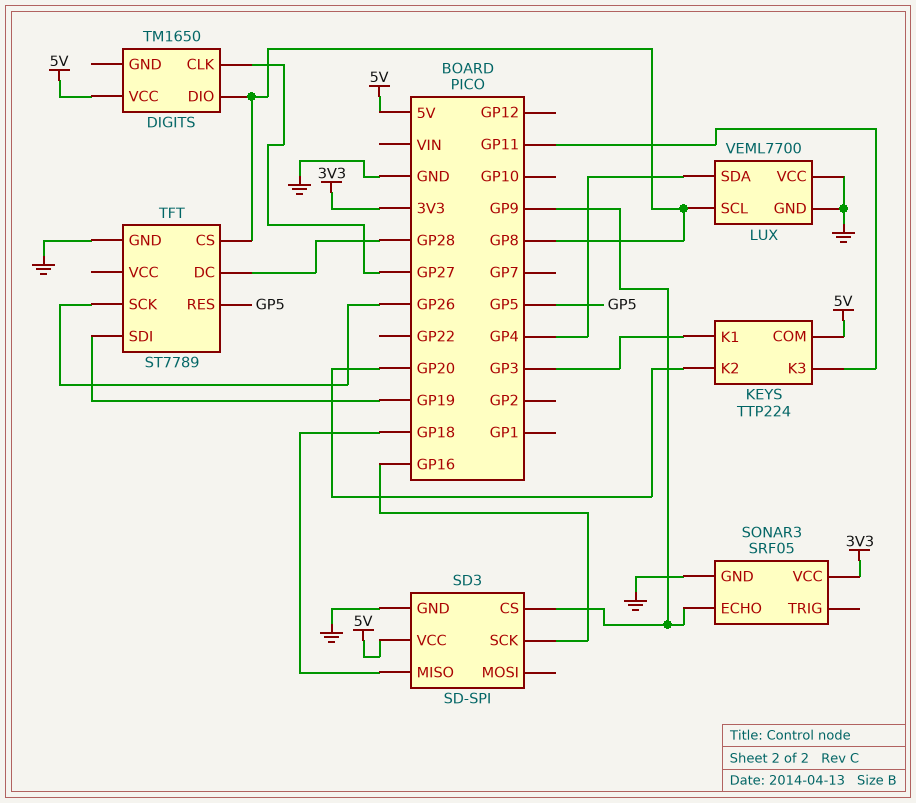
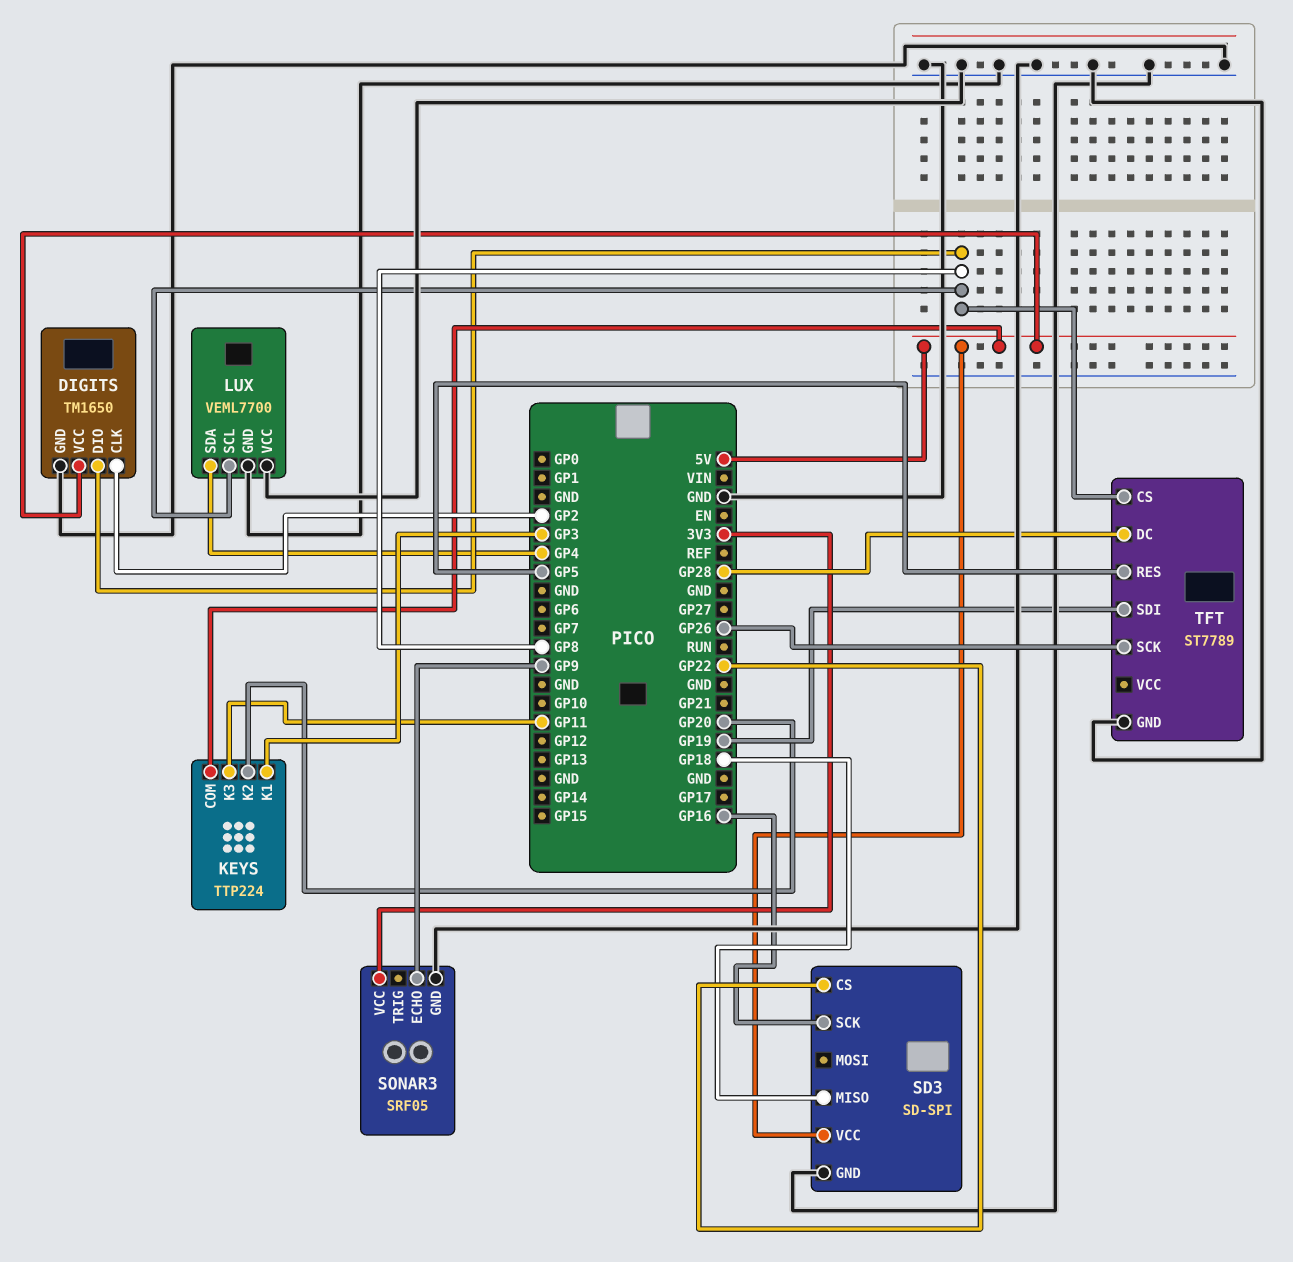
DIGITS pin CLK: GP27 -> GP2
DIGITS pin GND: none -> GND
SD3 pin CS: GP9 -> GP22

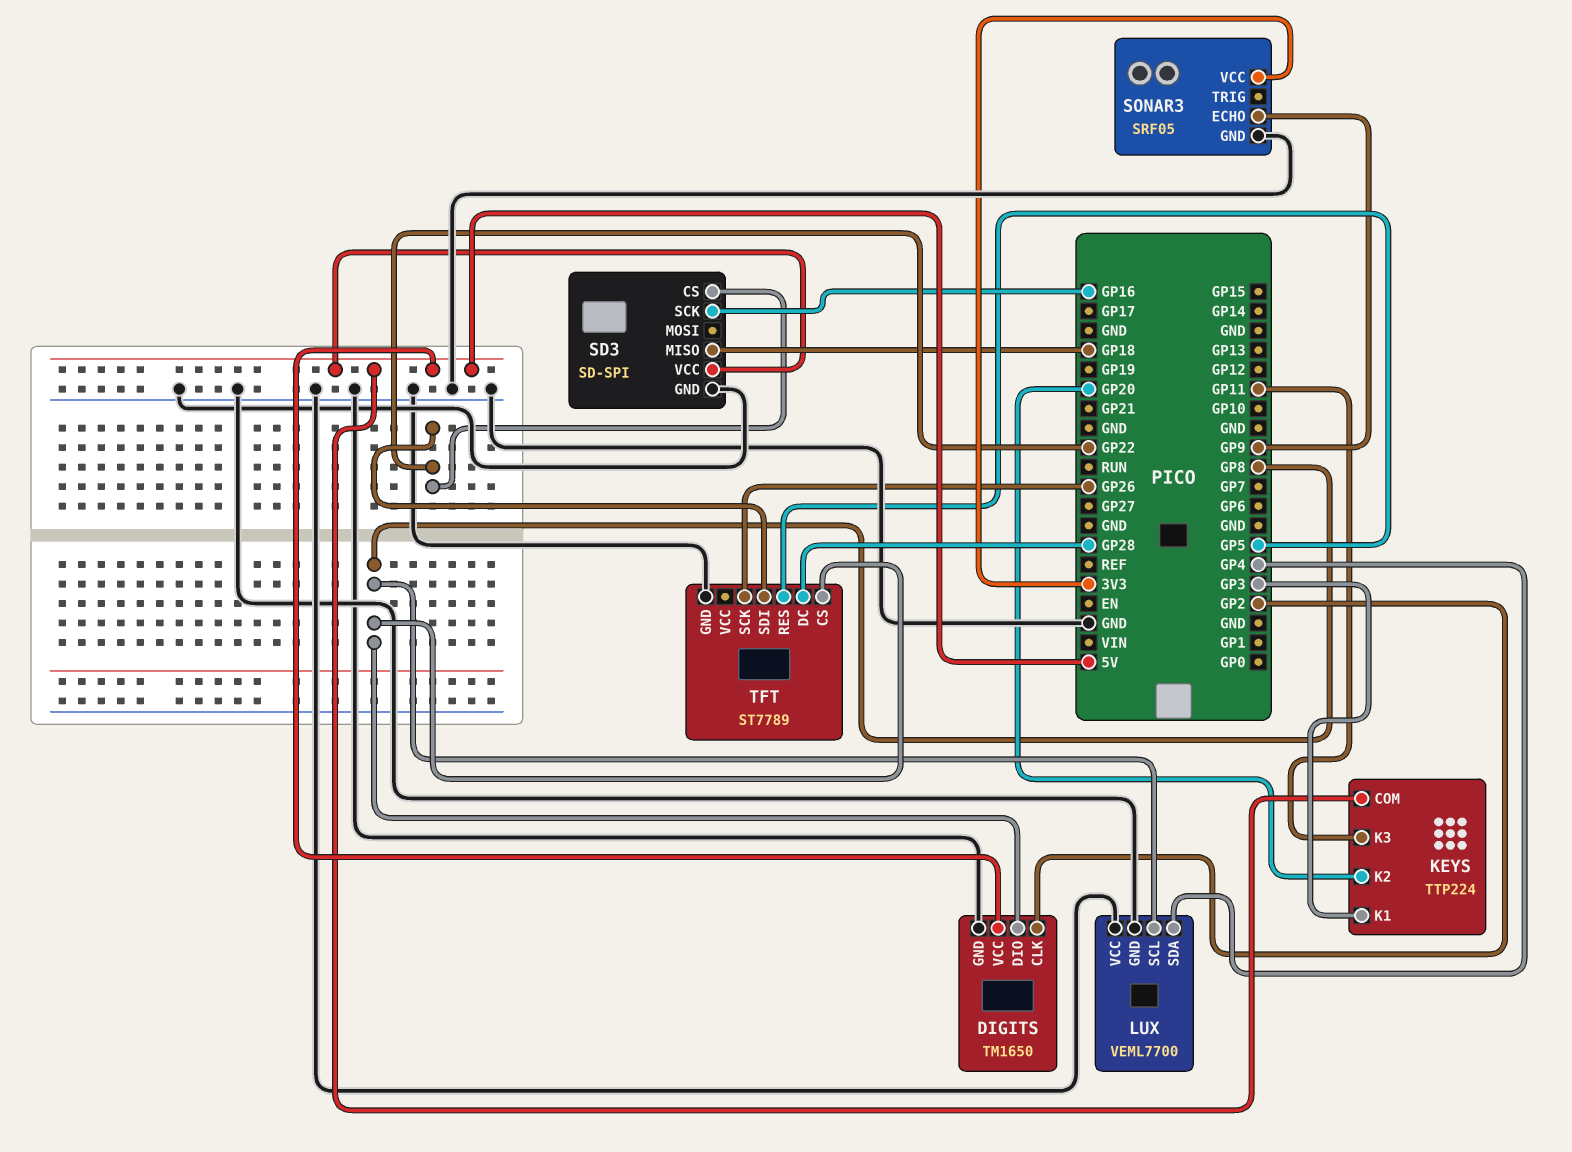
TFT pin SDI: GP19 -> GP22

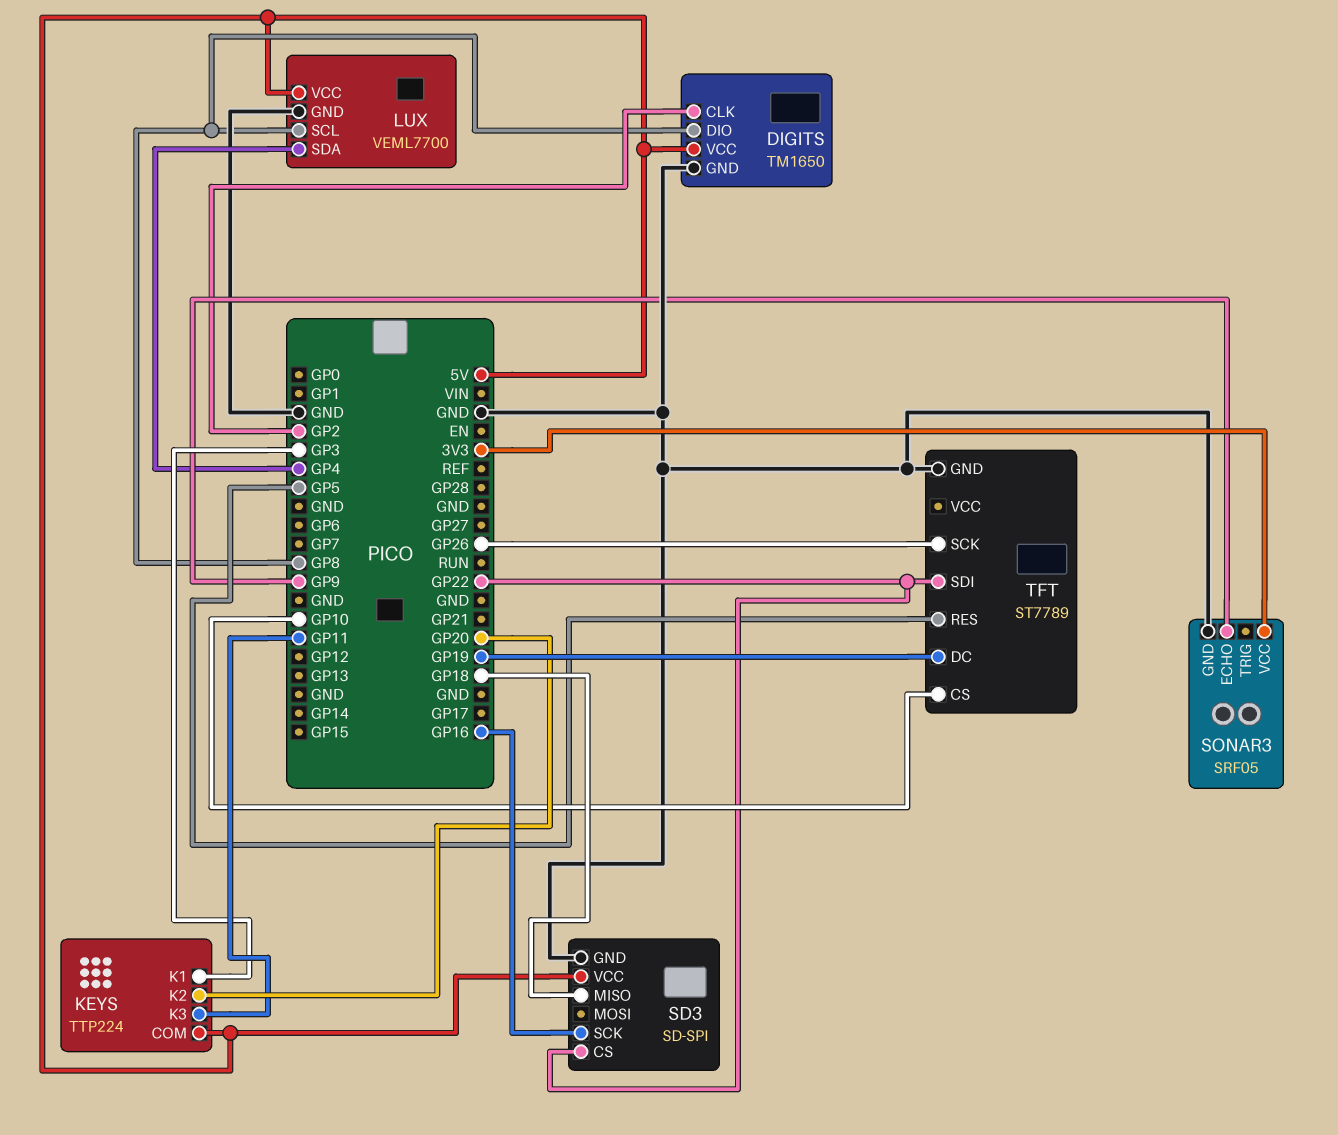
LUX pin VCC: GND -> 5V
TFT pin CS: GP8 -> GP10
TFT pin DC: GP28 -> GP19

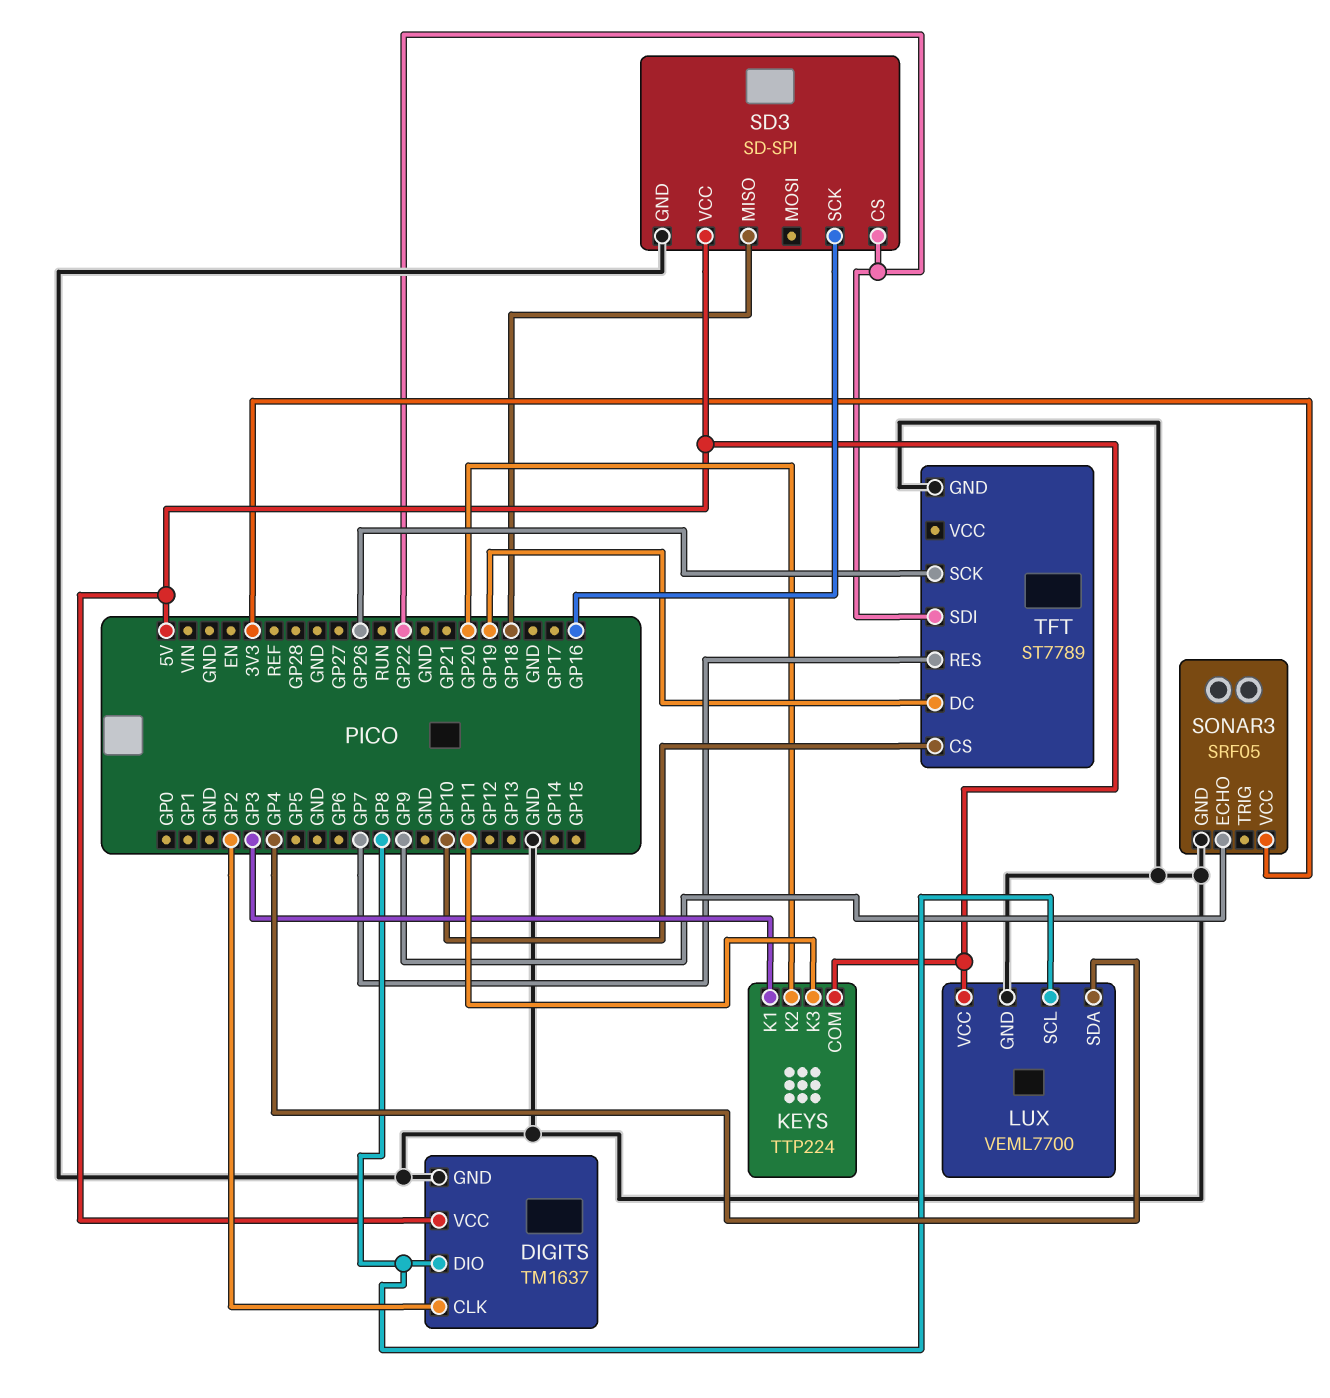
DIGITS: TM1650 -> TM1637
TFT pin RES: GP5 -> GP7

